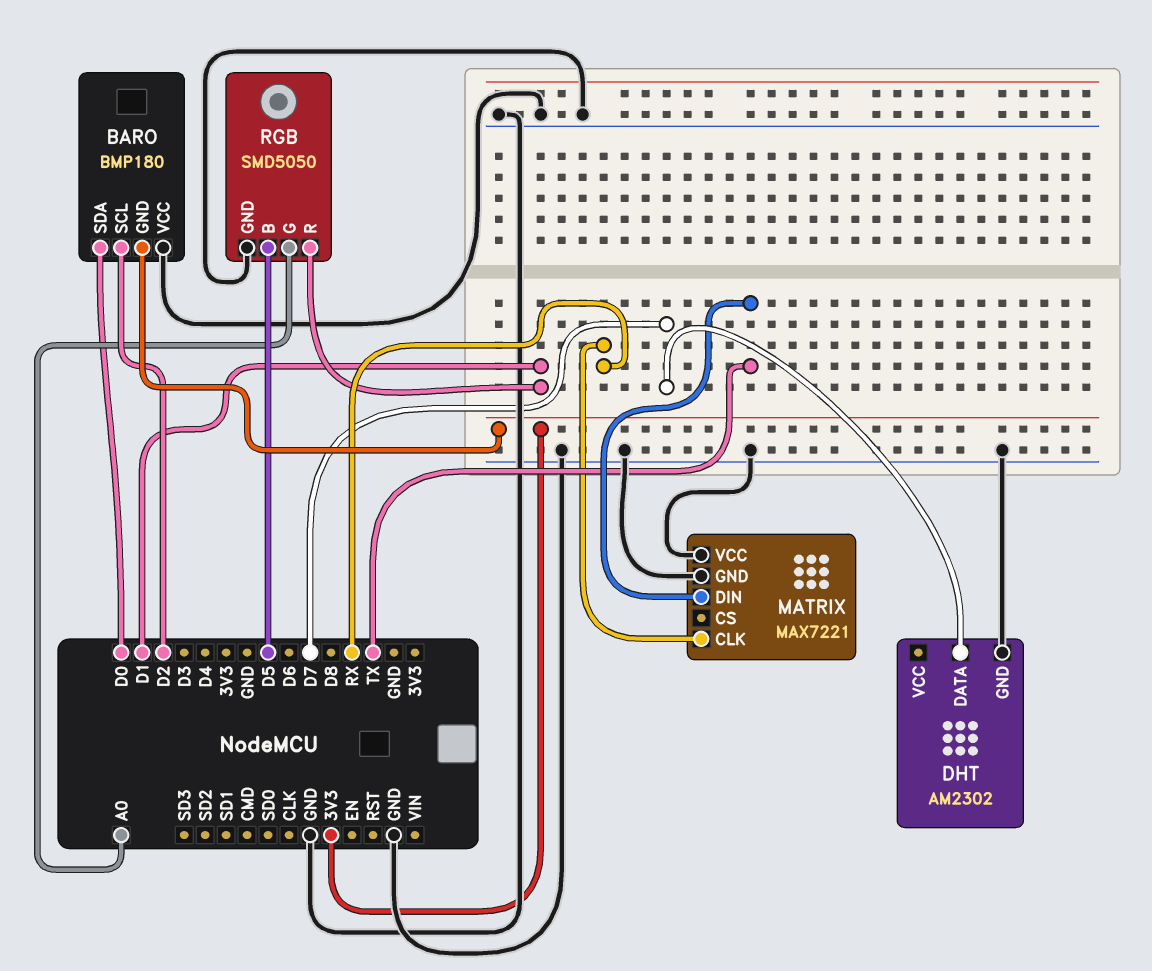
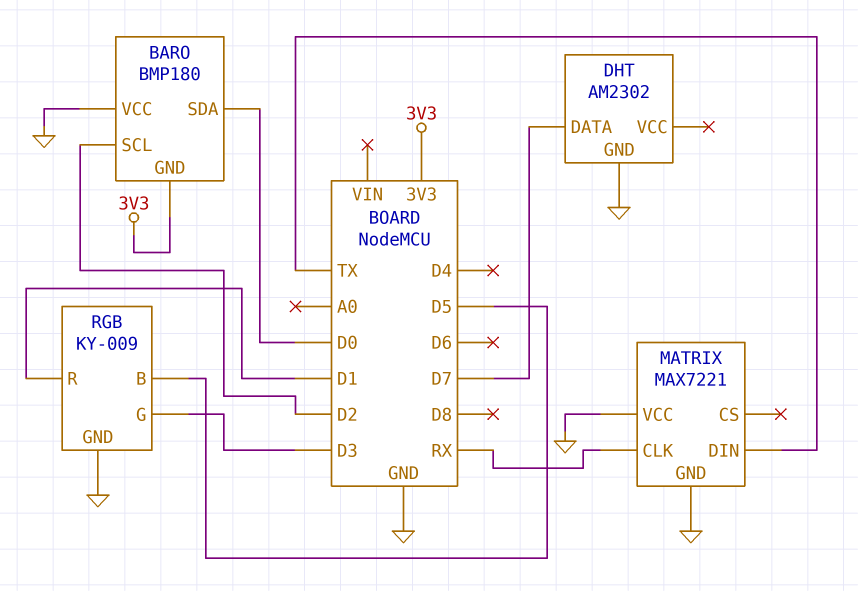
RGB: SMD5050 -> KY-009
RGB pin G: A0 -> D3

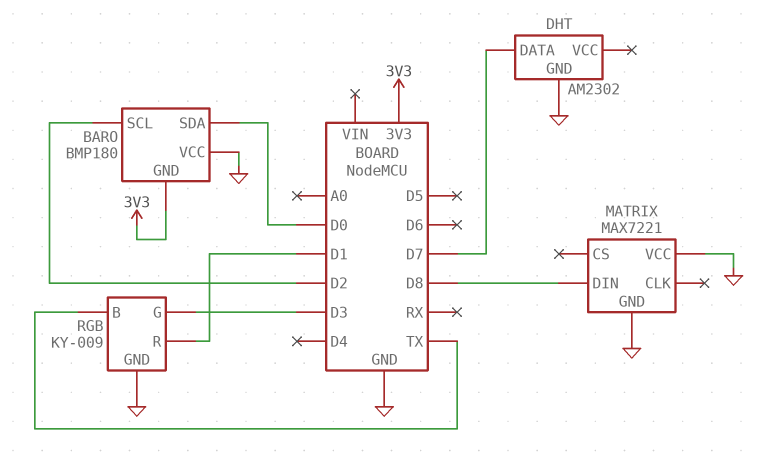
MATRIX pin CLK: RX -> none
MATRIX pin DIN: TX -> D8
RGB pin B: D5 -> TX

